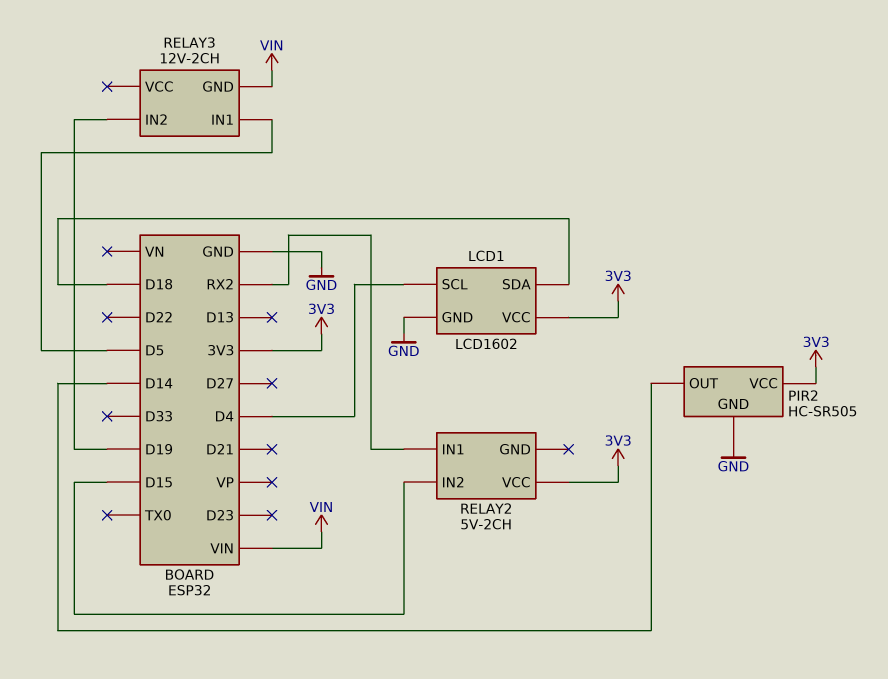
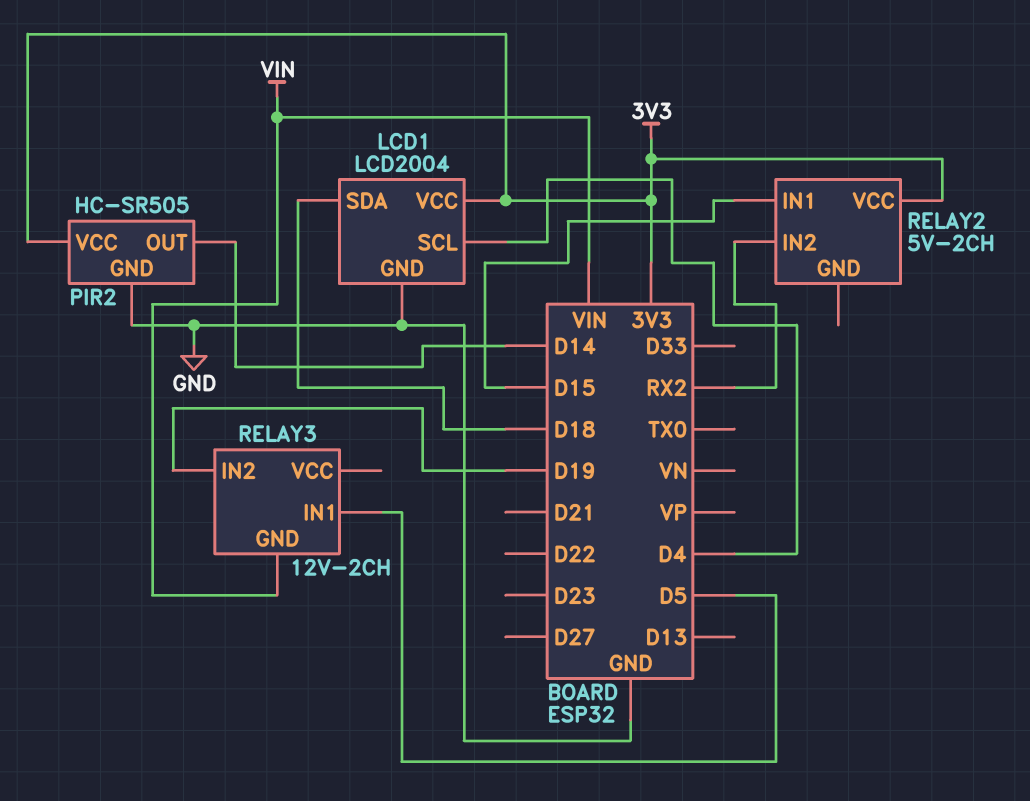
LCD1: LCD1602 -> LCD2004
RELAY2 pin IN1: RX2 -> D15
RELAY2 pin IN2: D15 -> RX2

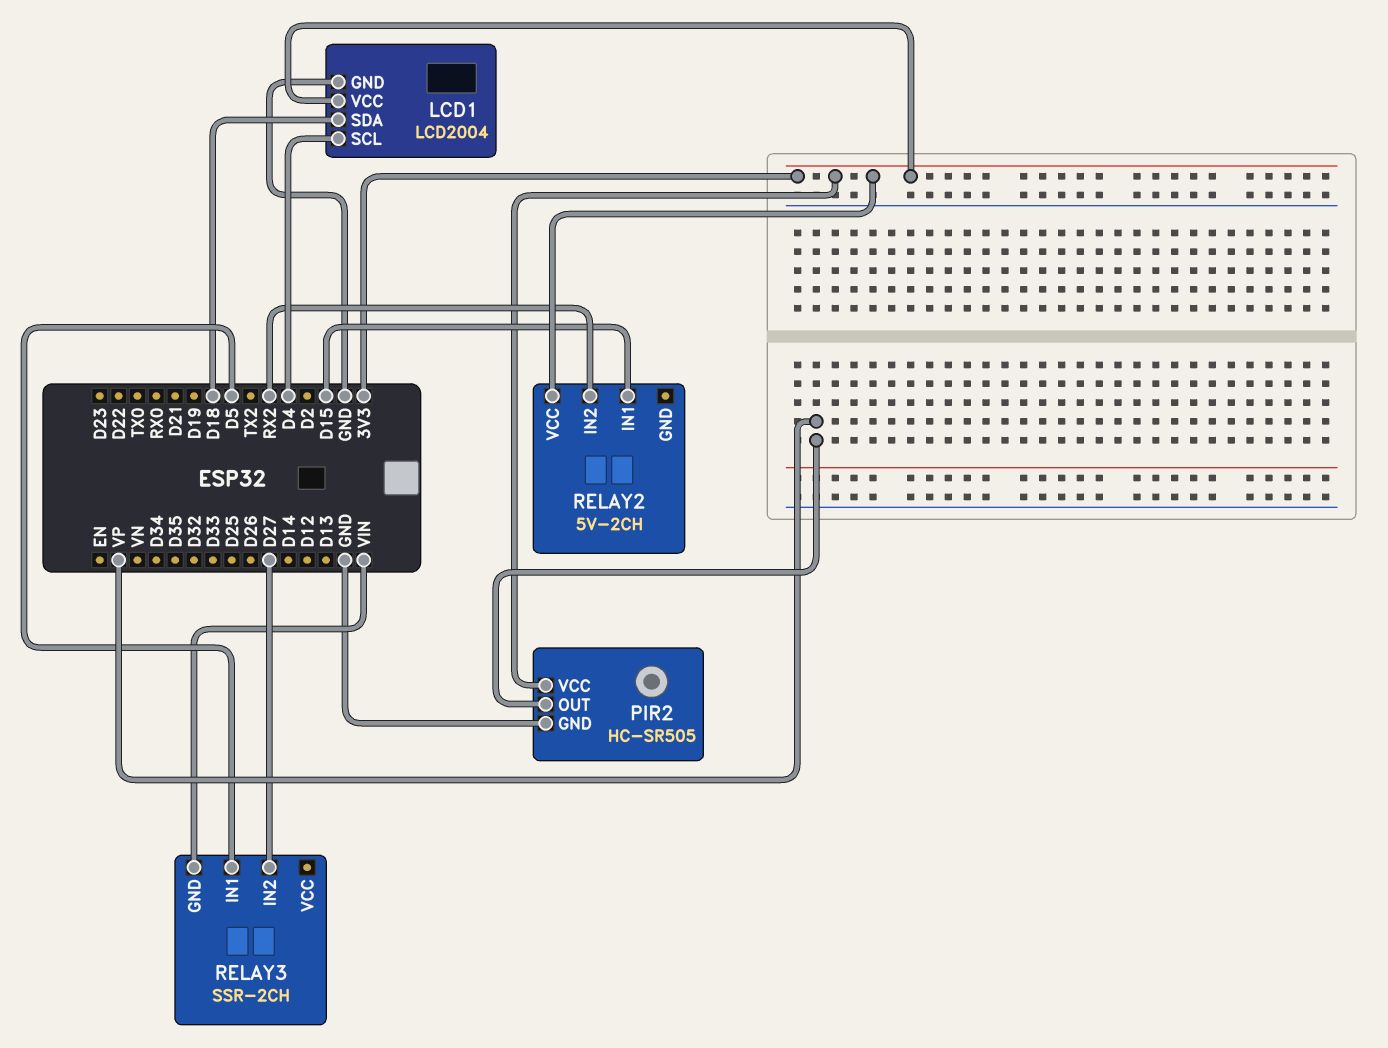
PIR2 pin OUT: D14 -> VP
RELAY3: 12V-2CH -> SSR-2CH
RELAY3 pin IN2: D19 -> D27

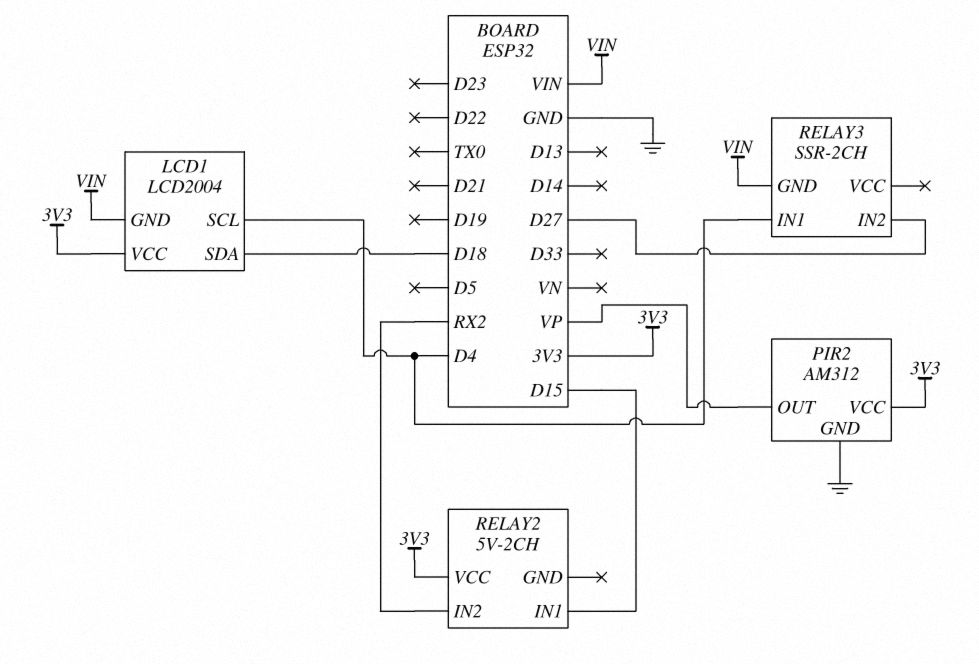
LCD1 pin GND: GND -> VIN
PIR2: HC-SR505 -> AM312
RELAY3 pin IN1: D5 -> D4

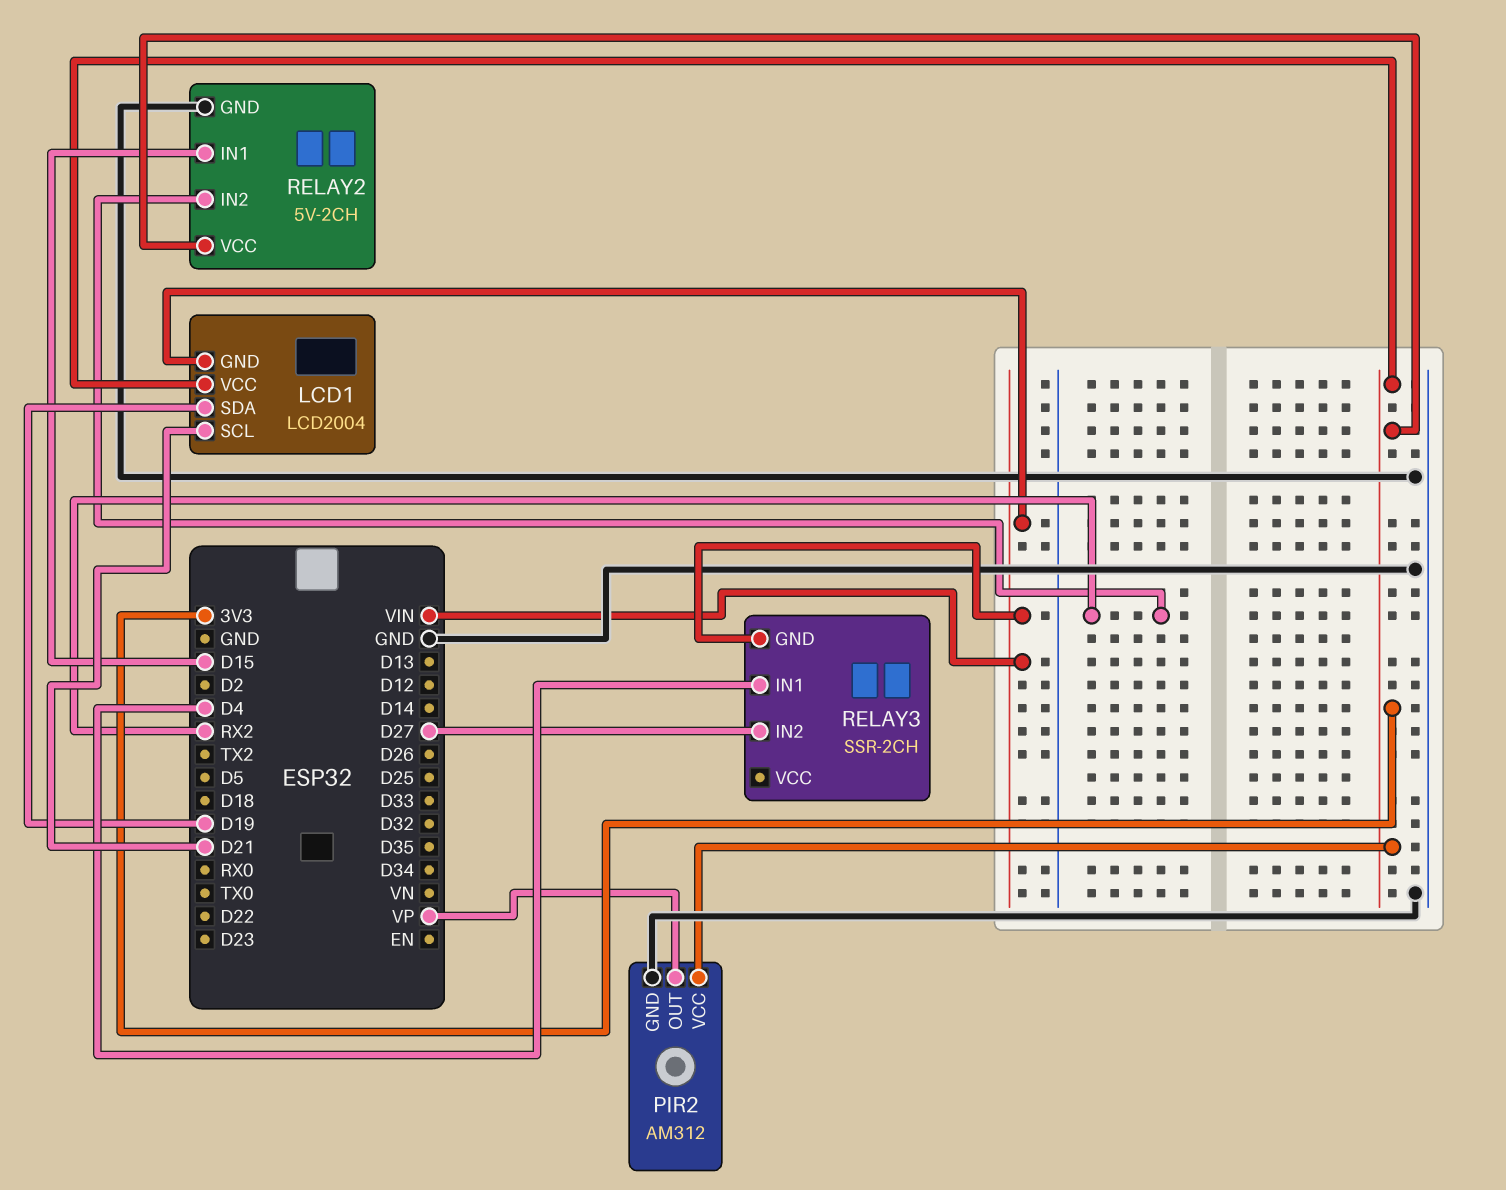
LCD1 pin SCL: D4 -> D21
LCD1 pin SDA: D18 -> D19
RELAY2 pin GND: none -> GND

